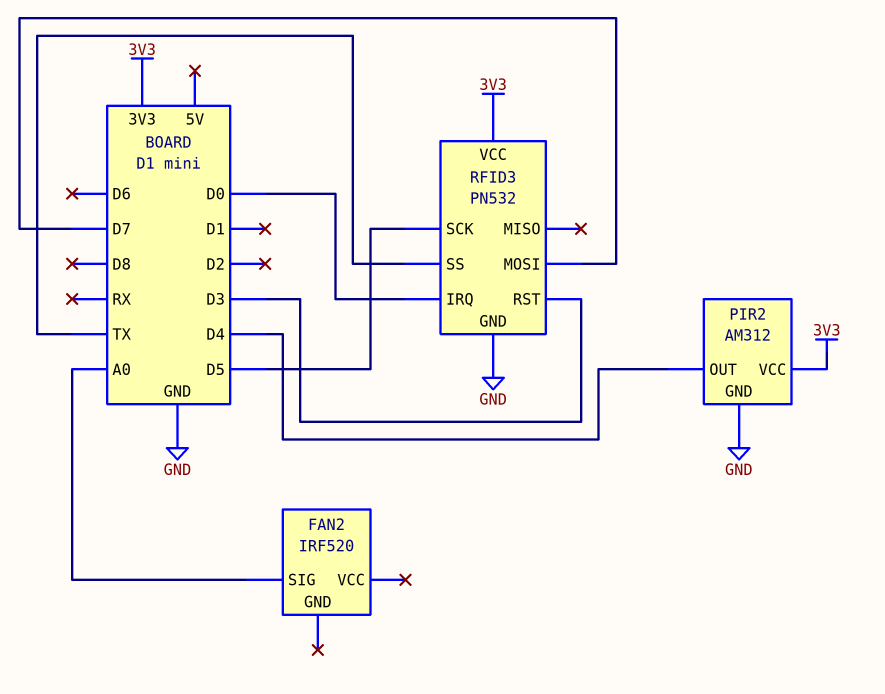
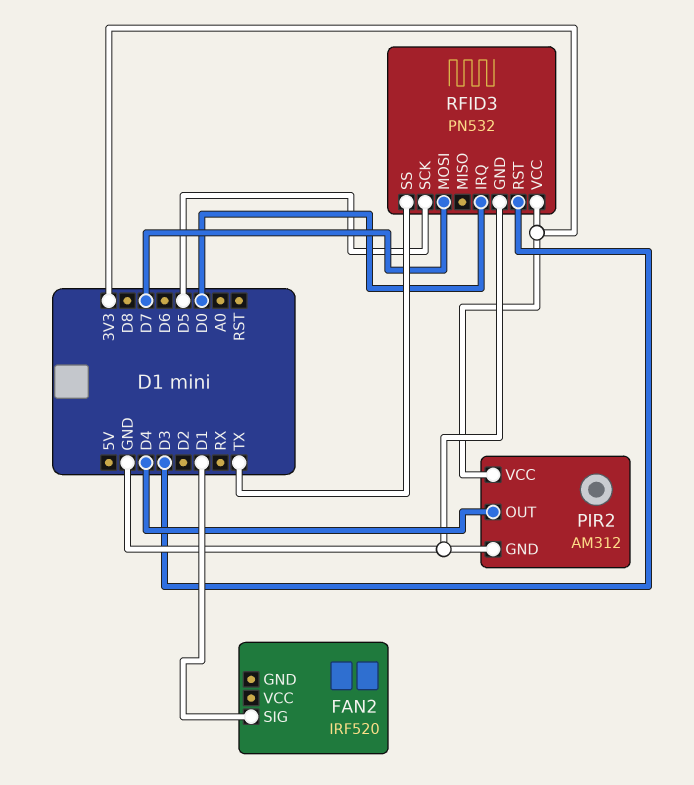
FAN2 pin SIG: A0 -> D1

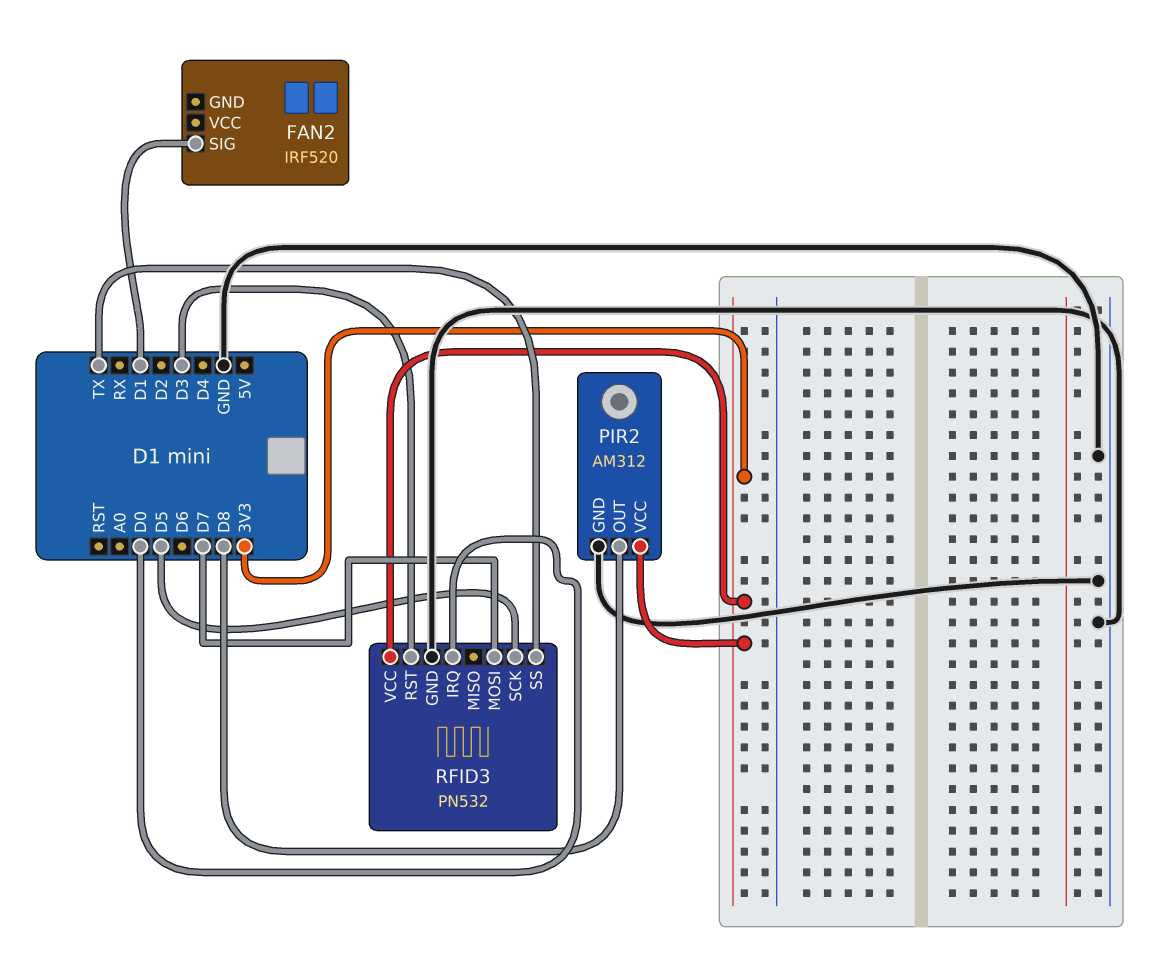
PIR2 pin OUT: D4 -> D8

